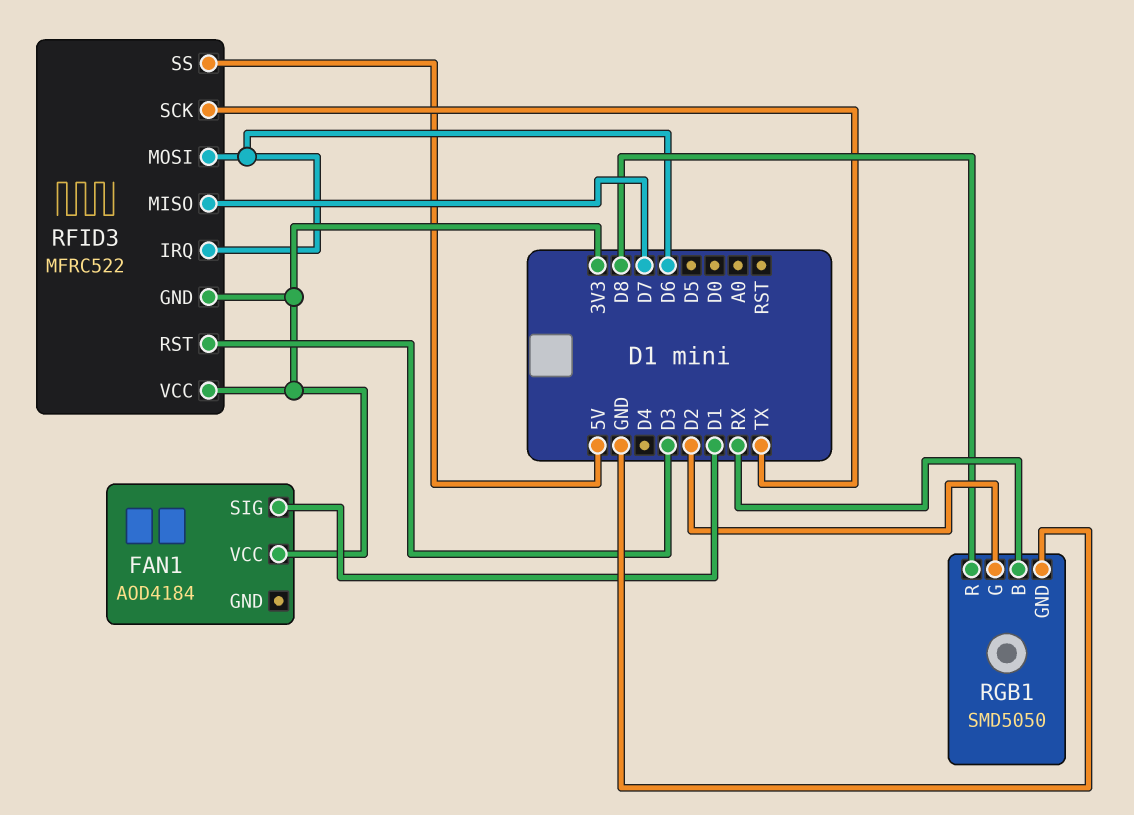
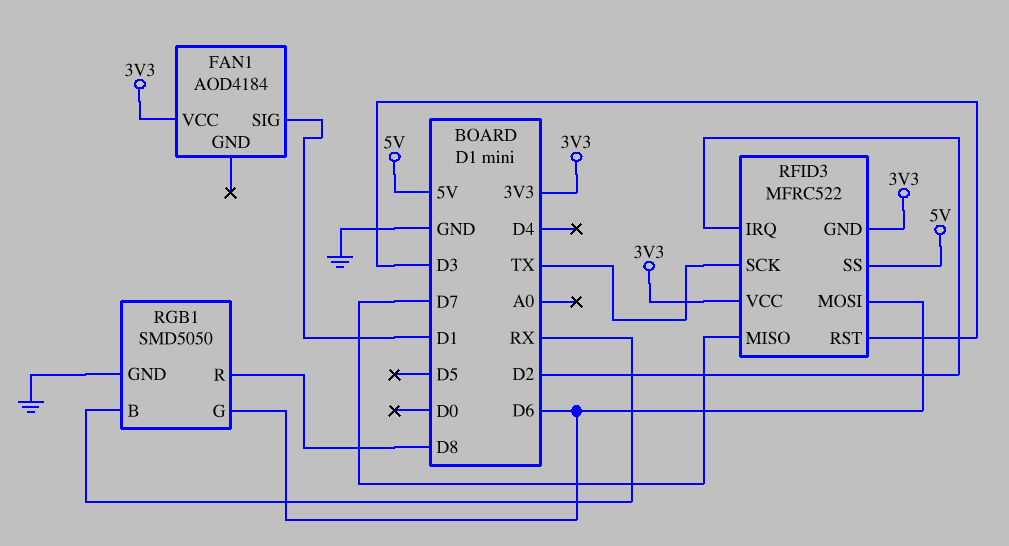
RFID3 pin IRQ: D6 -> D2
RGB1 pin G: D2 -> D6

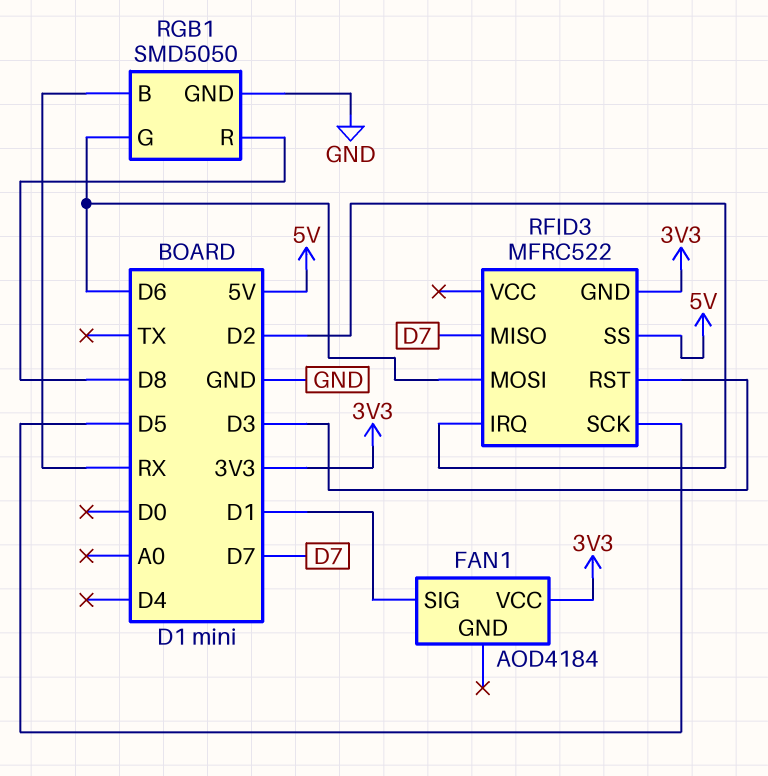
RFID3 pin SCK: TX -> D5
RFID3 pin VCC: 3V3 -> none

